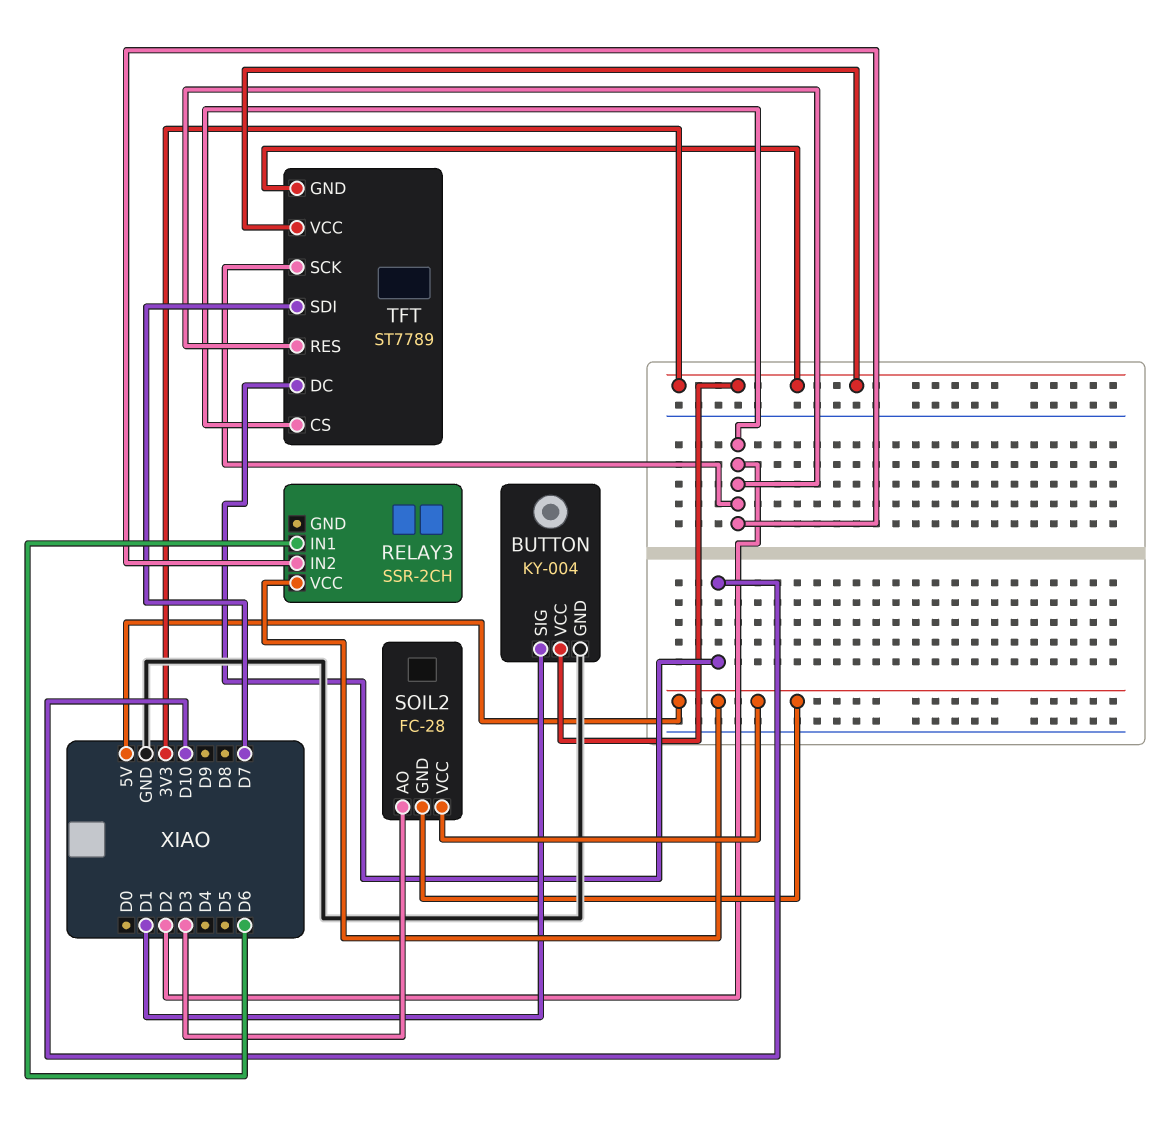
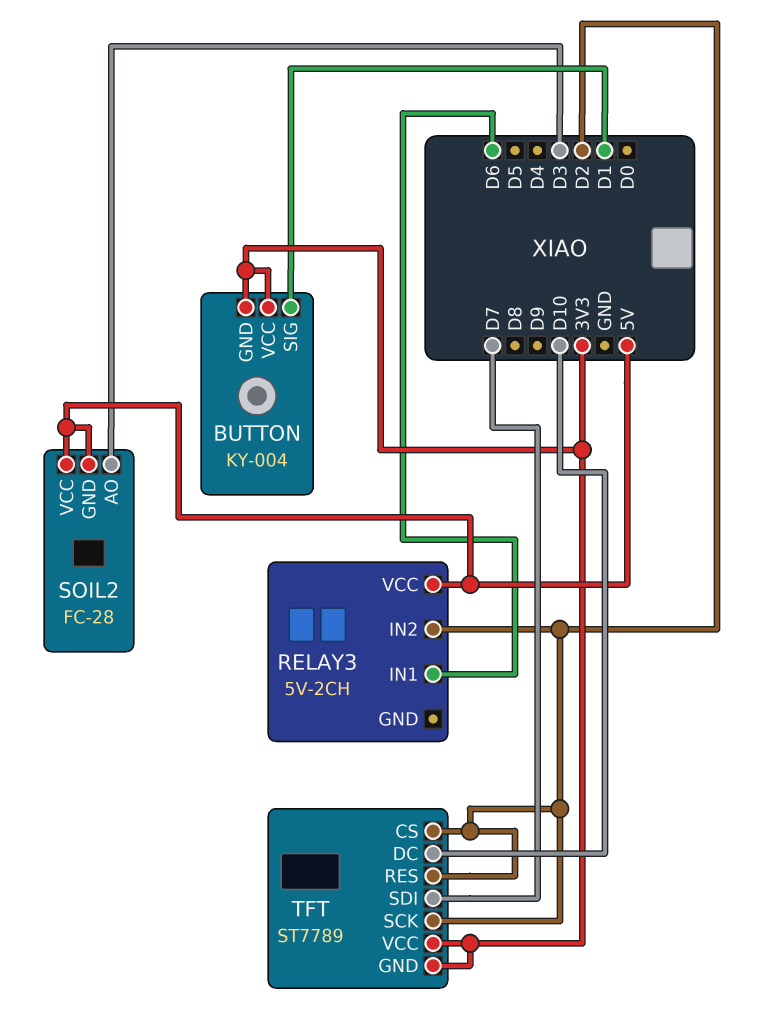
BUTTON pin GND: GND -> 3V3
RELAY3: SSR-2CH -> 5V-2CH

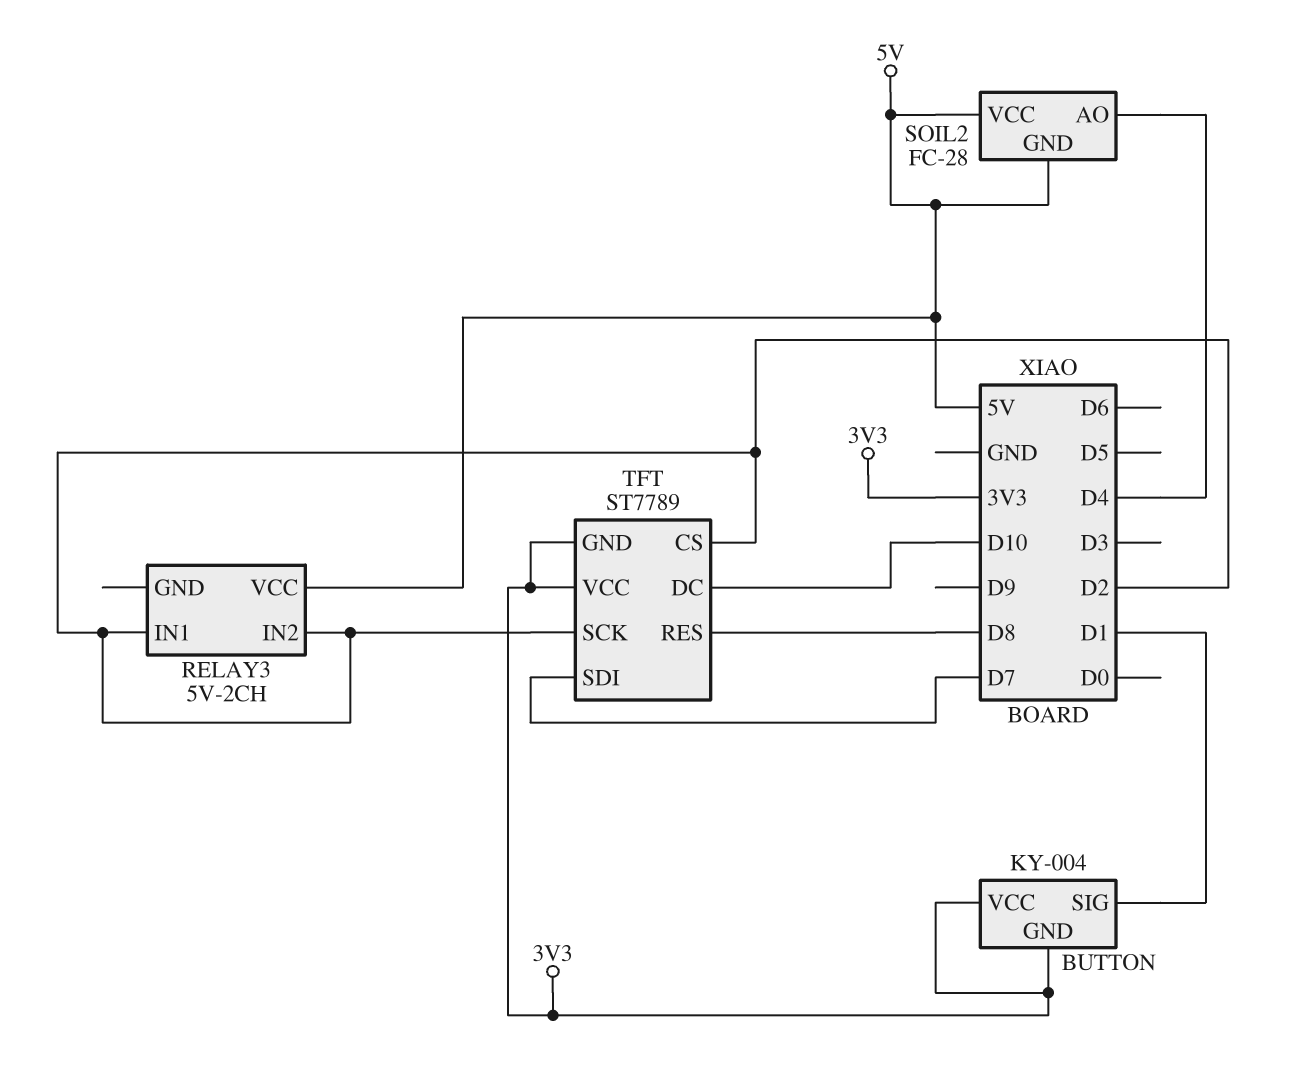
RELAY3 pin IN1: D6 -> D2
SOIL2 pin AO: D3 -> D4
TFT pin RES: D2 -> D8

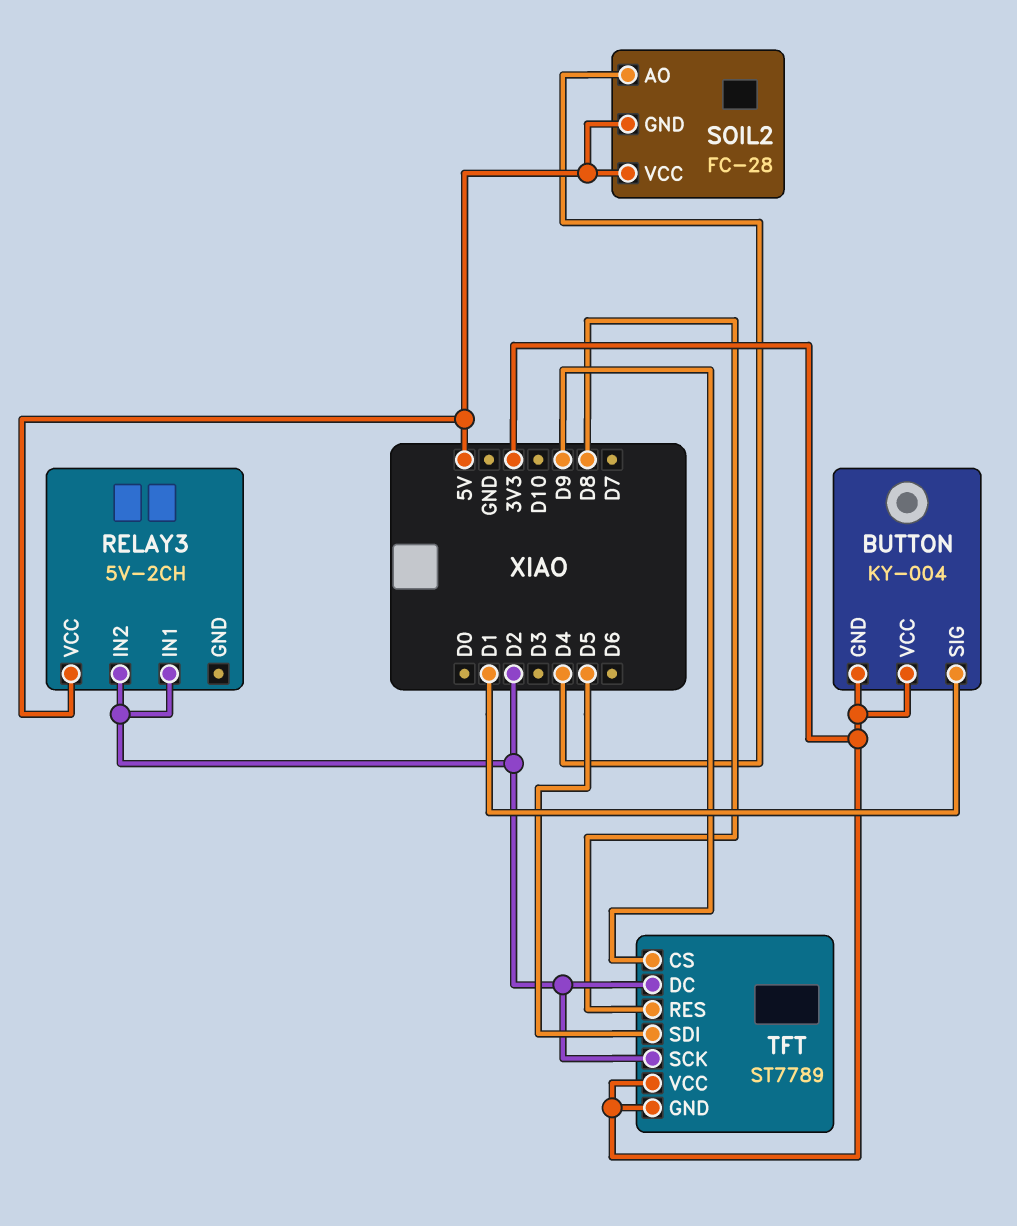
TFT pin CS: D2 -> D9
TFT pin DC: D10 -> D2
TFT pin SDI: D7 -> D5

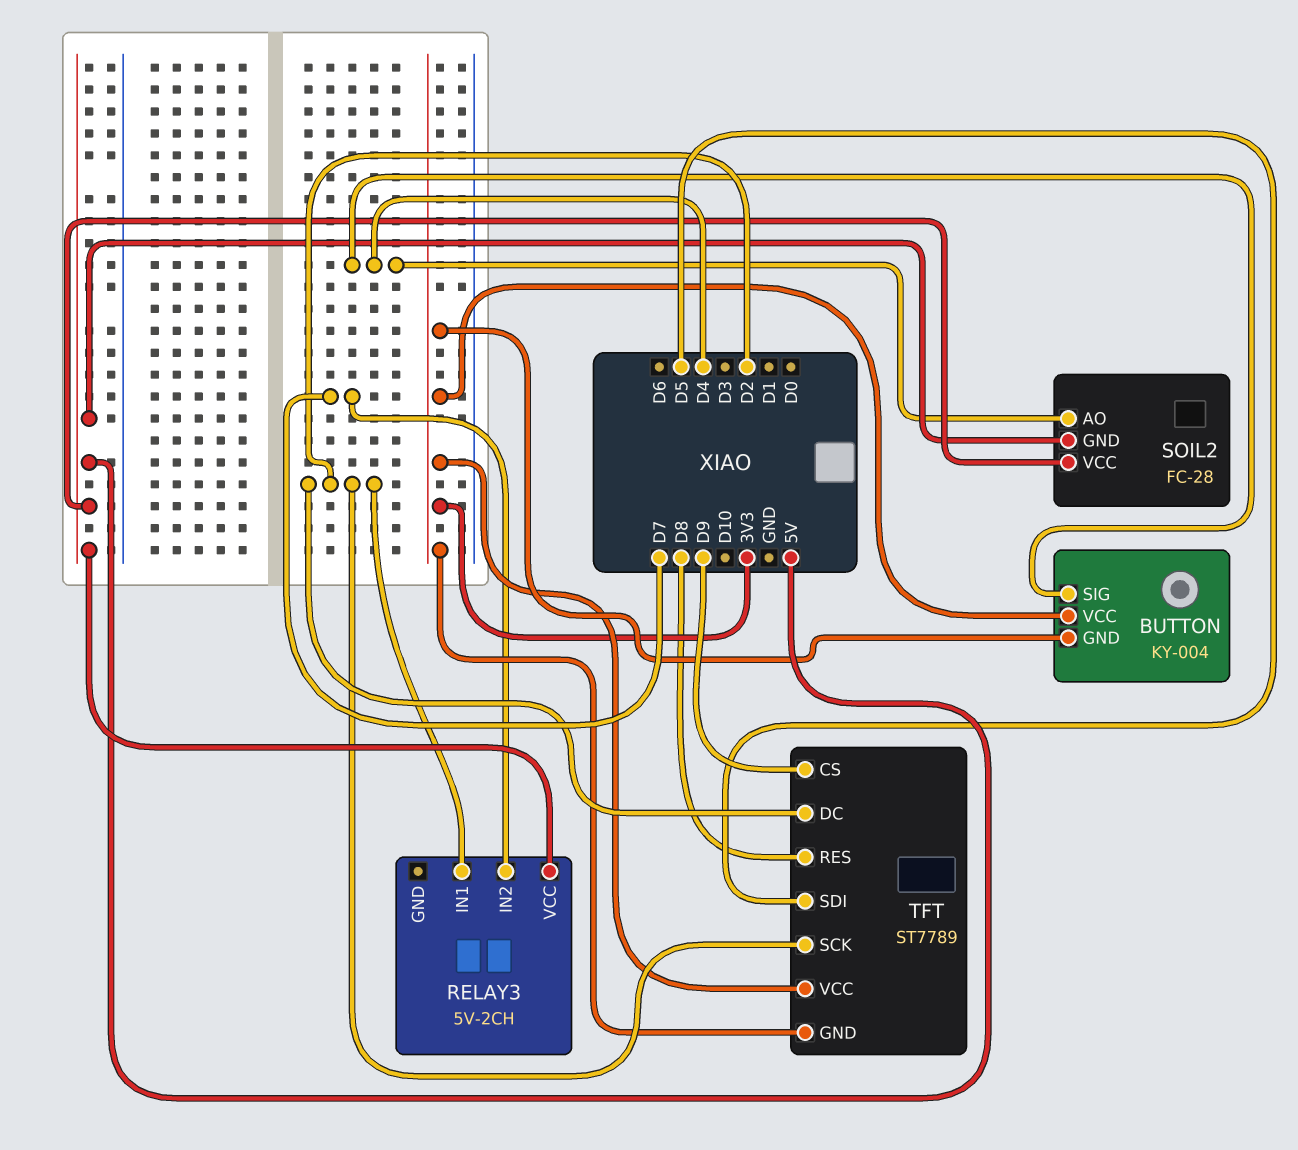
BUTTON pin SIG: D1 -> D4
RELAY3 pin IN2: D2 -> D7

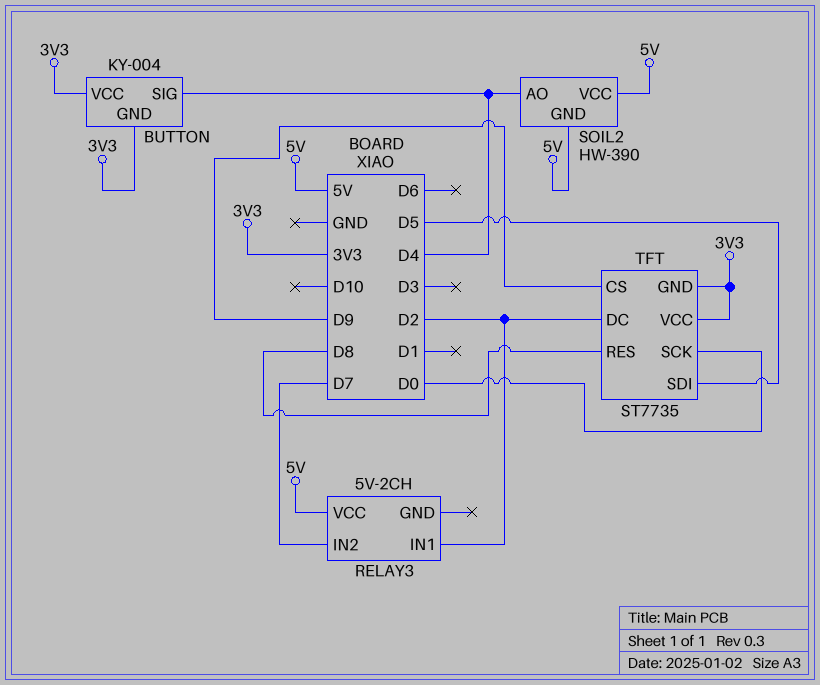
SOIL2: FC-28 -> HW-390
TFT: ST7789 -> ST7735
TFT pin SCK: D2 -> D0

